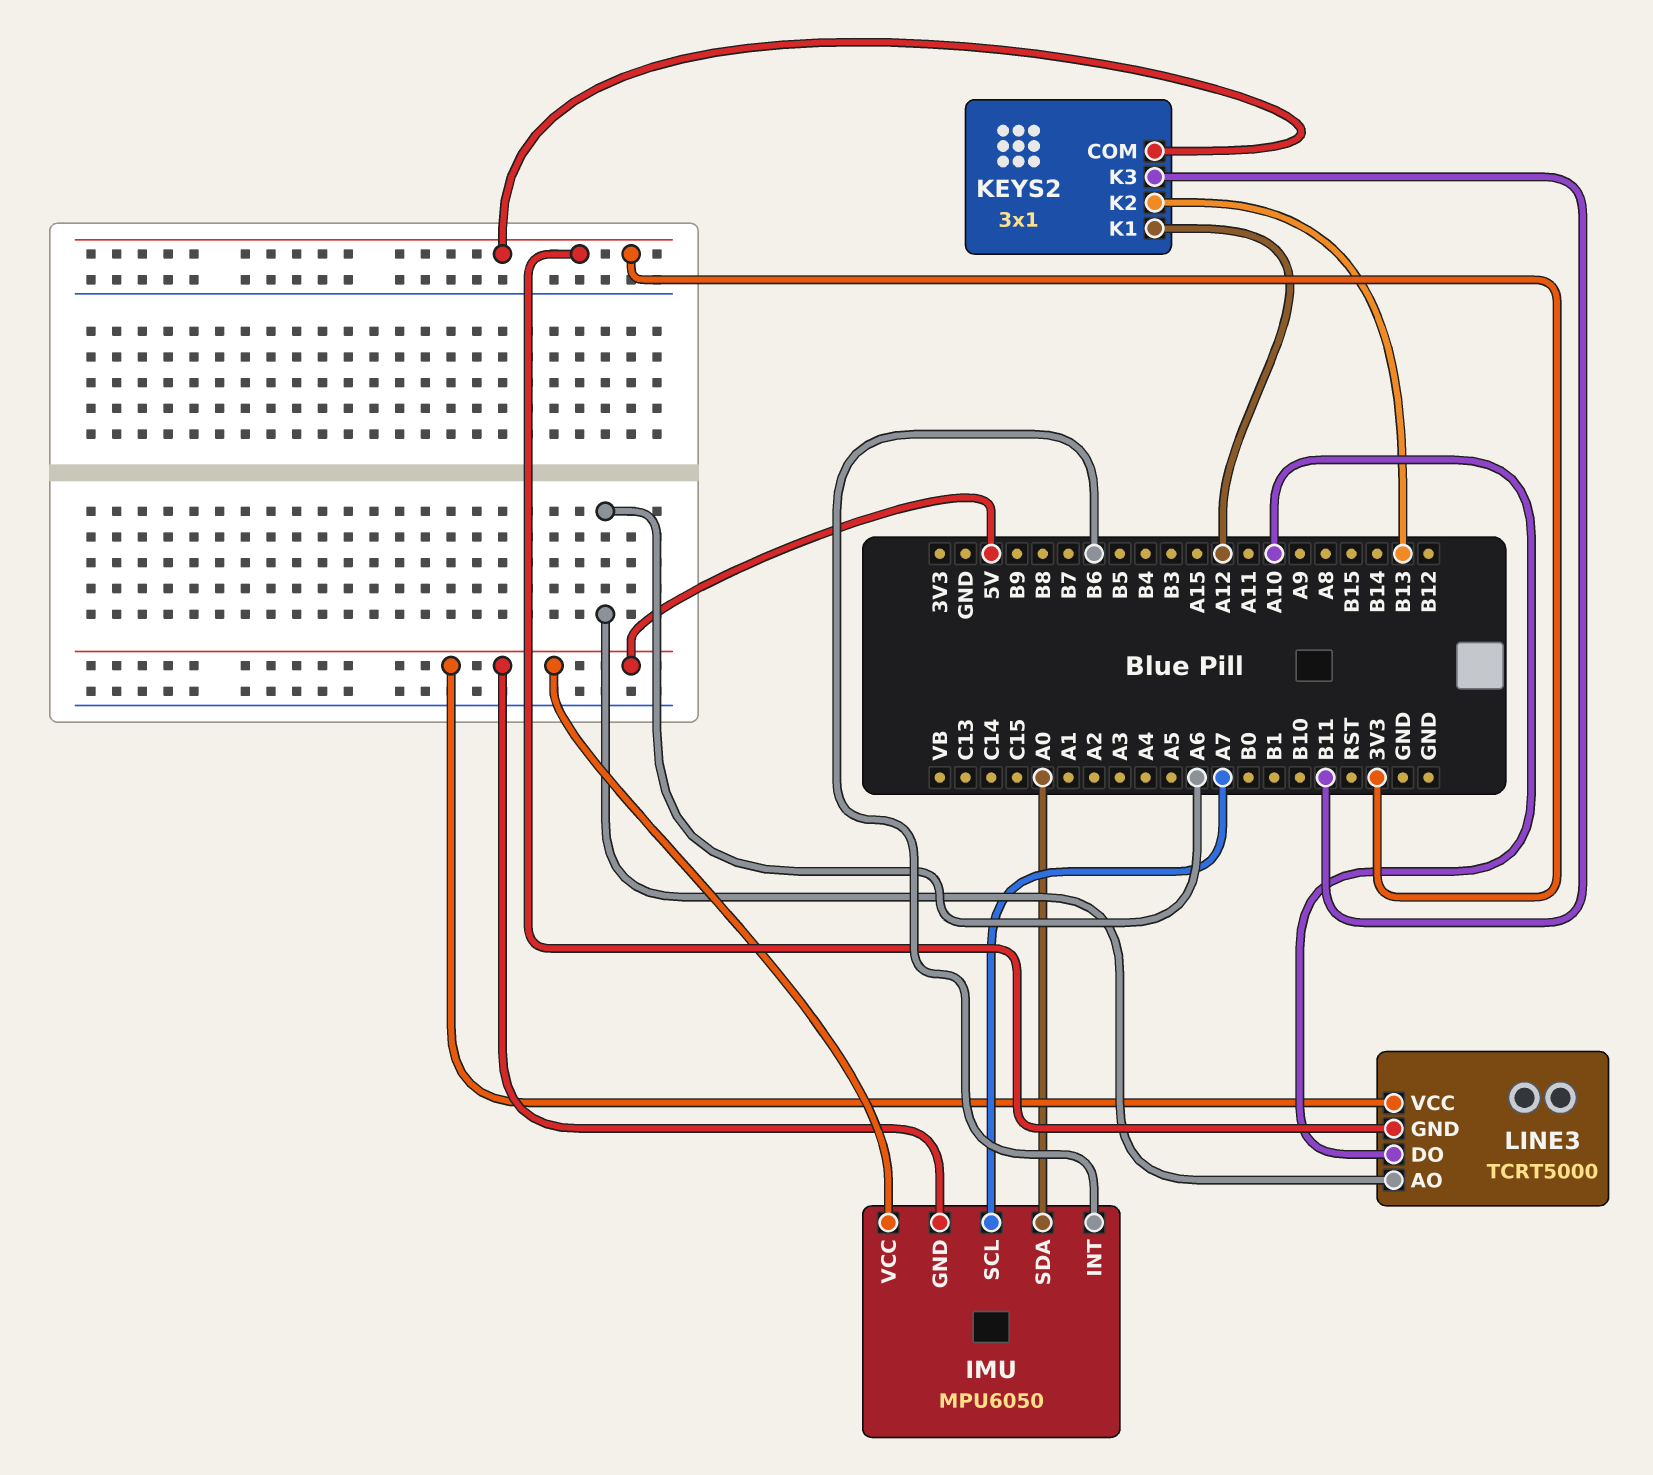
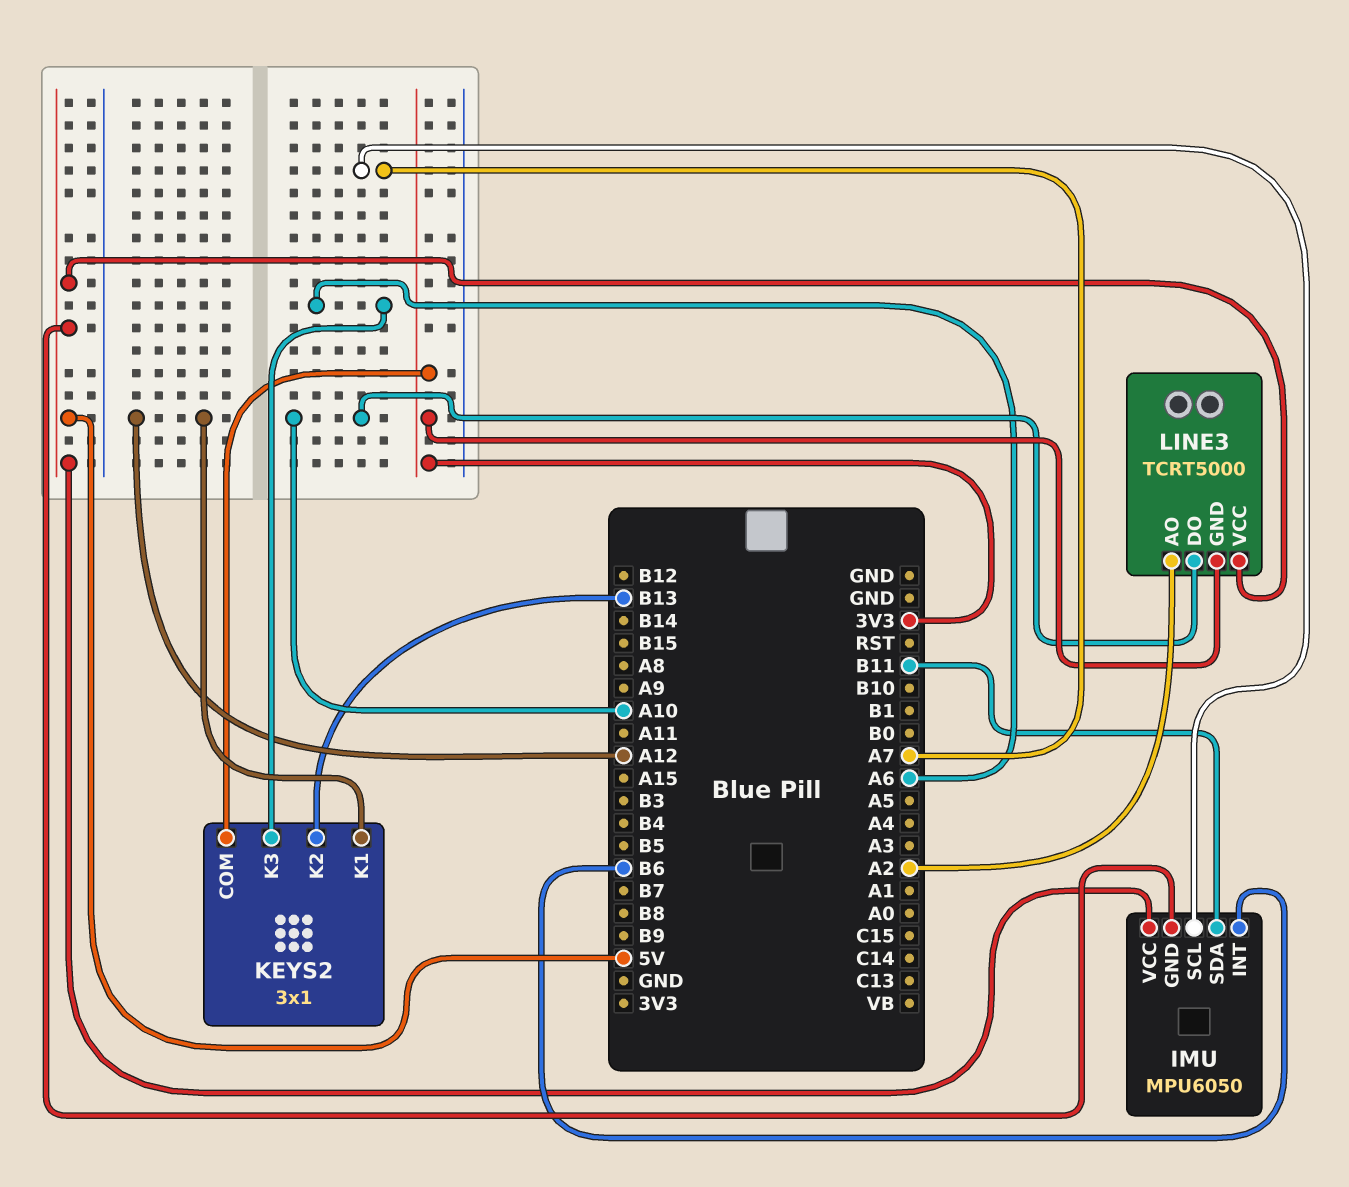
IMU pin SDA: A0 -> B11
KEYS2 pin K3: B11 -> A6
LINE3 pin AO: A6 -> A2

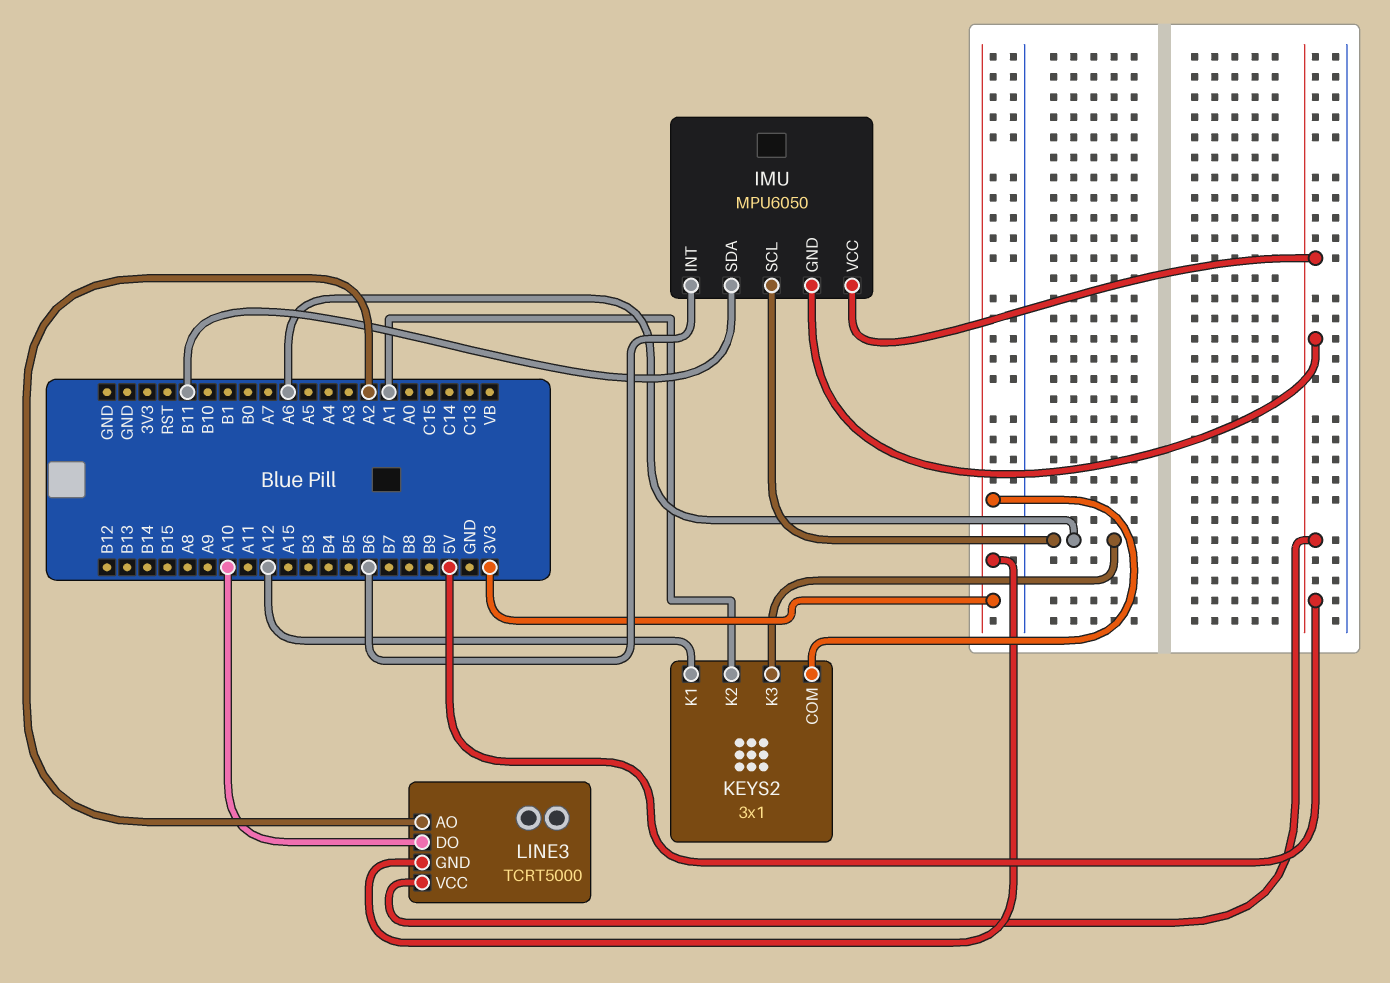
IMU pin SCL: A7 -> A6
KEYS2 pin K2: B13 -> A1

